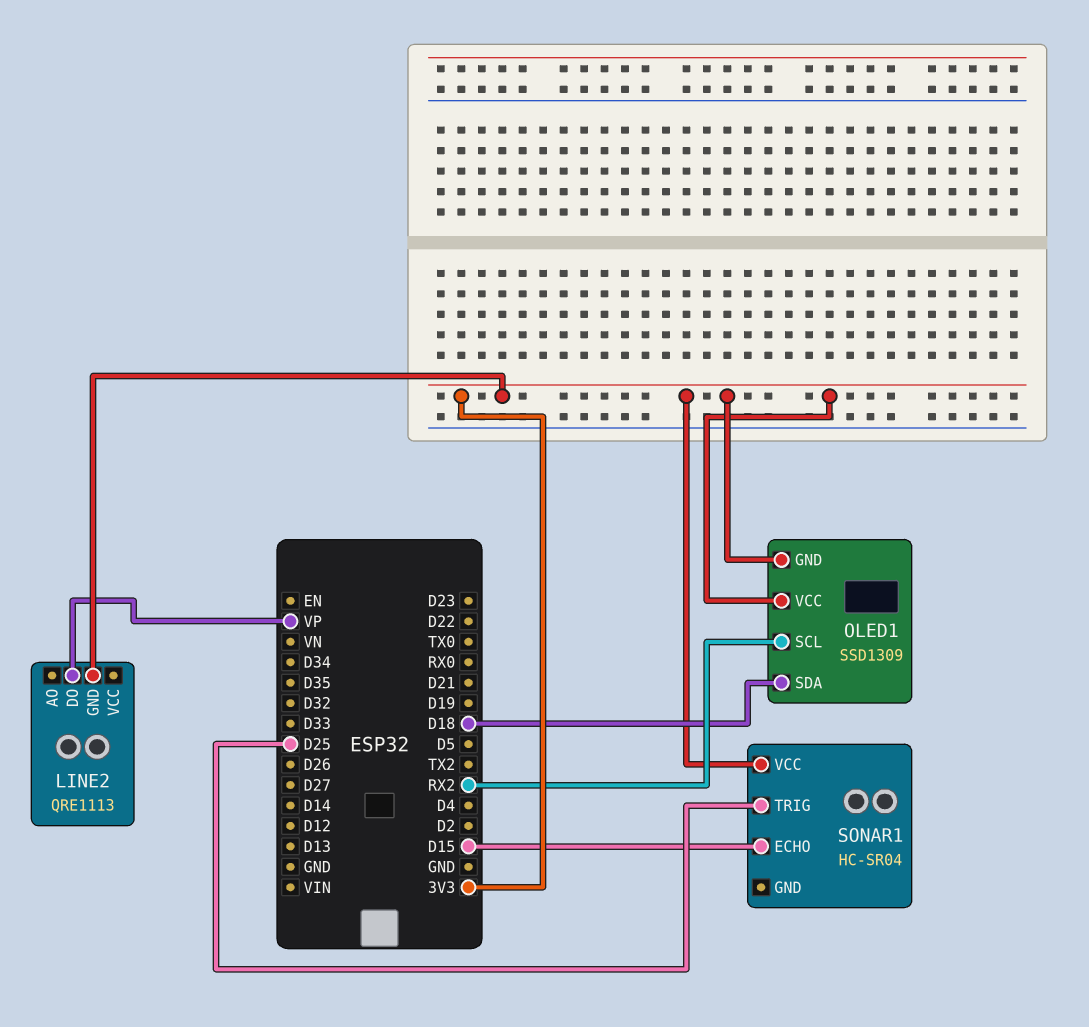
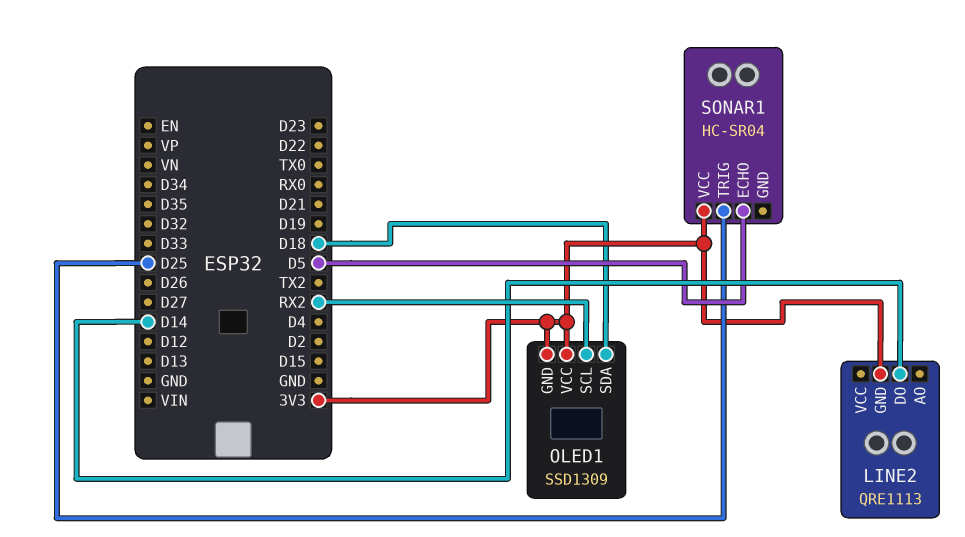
LINE2 pin DO: VP -> D14
SONAR1 pin ECHO: D15 -> D5

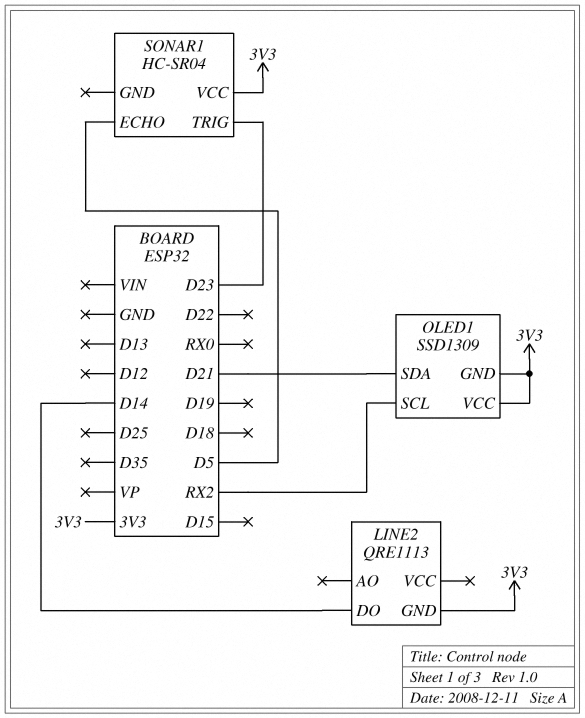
OLED1 pin SDA: D18 -> D21
SONAR1 pin TRIG: D25 -> D23

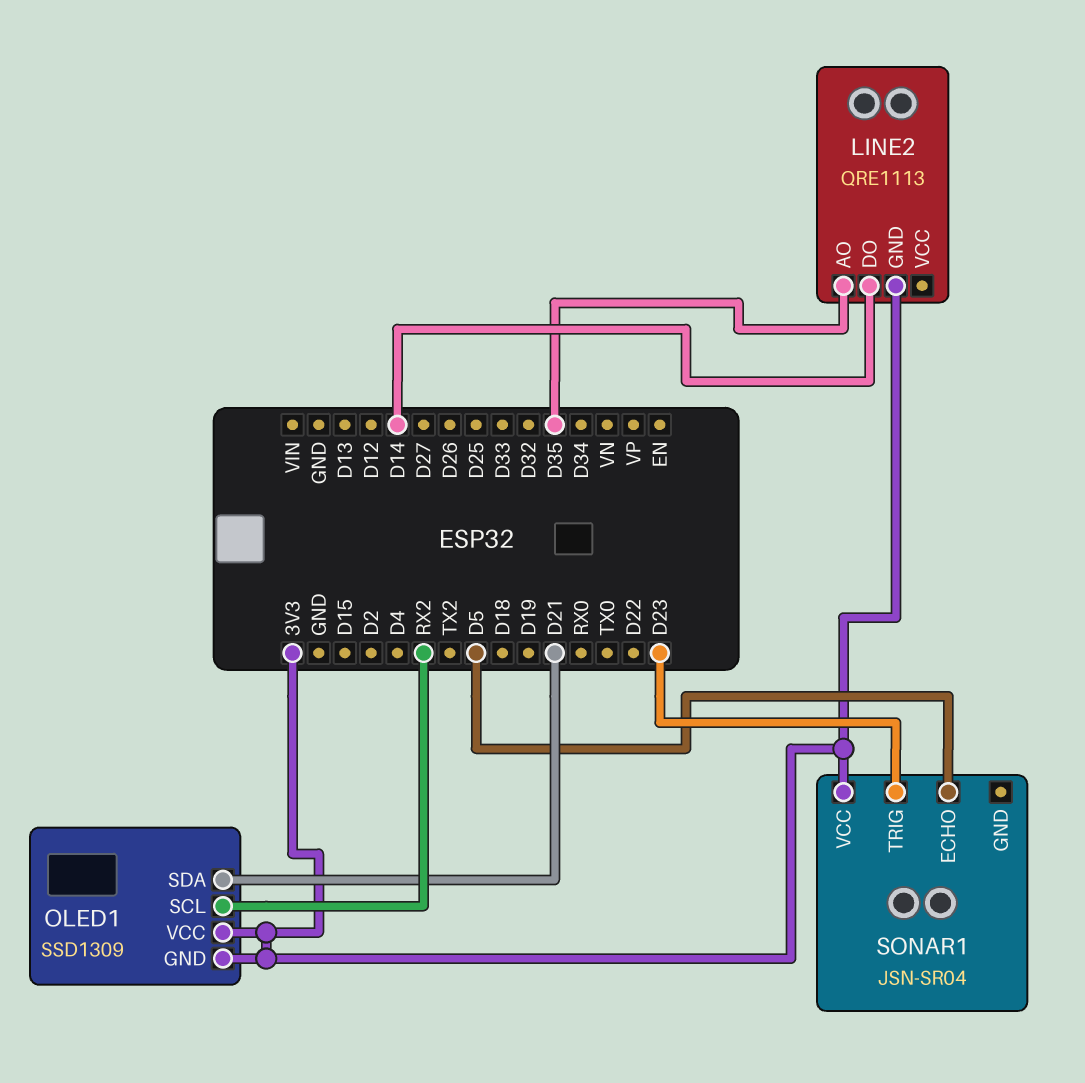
LINE2 pin AO: none -> D35
SONAR1: HC-SR04 -> JSN-SR04

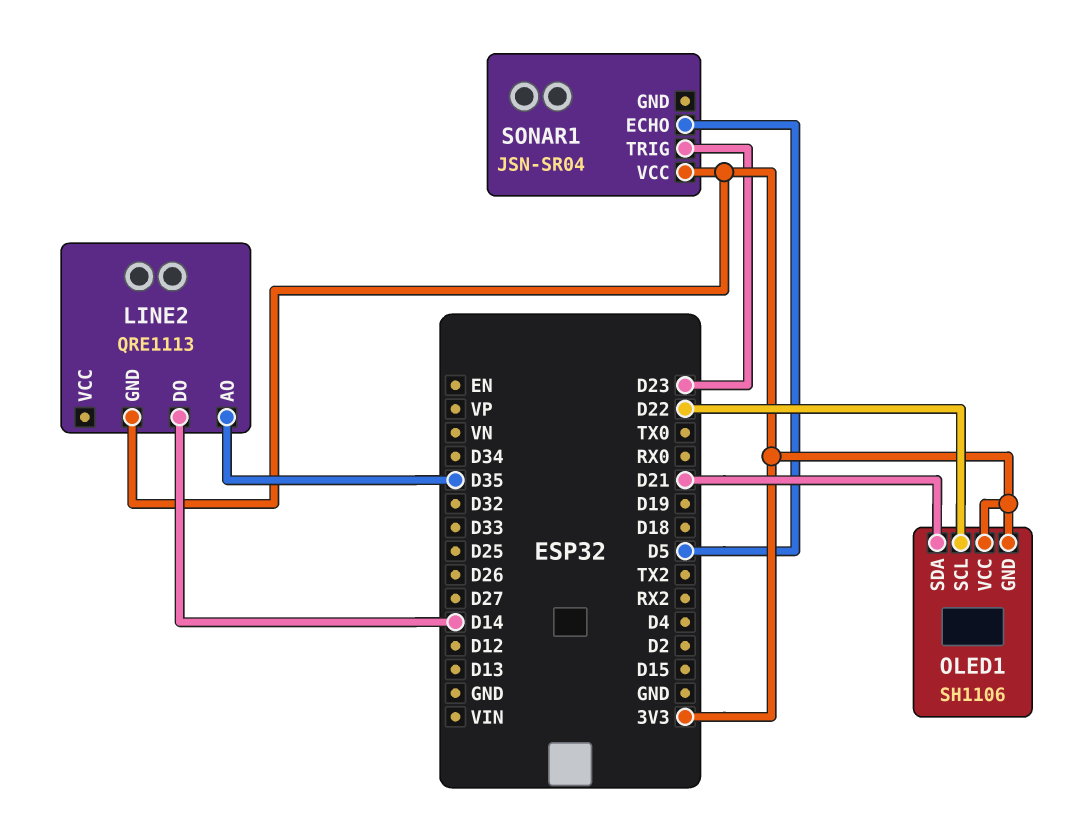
OLED1: SSD1309 -> SH1106
OLED1 pin SCL: RX2 -> D22

